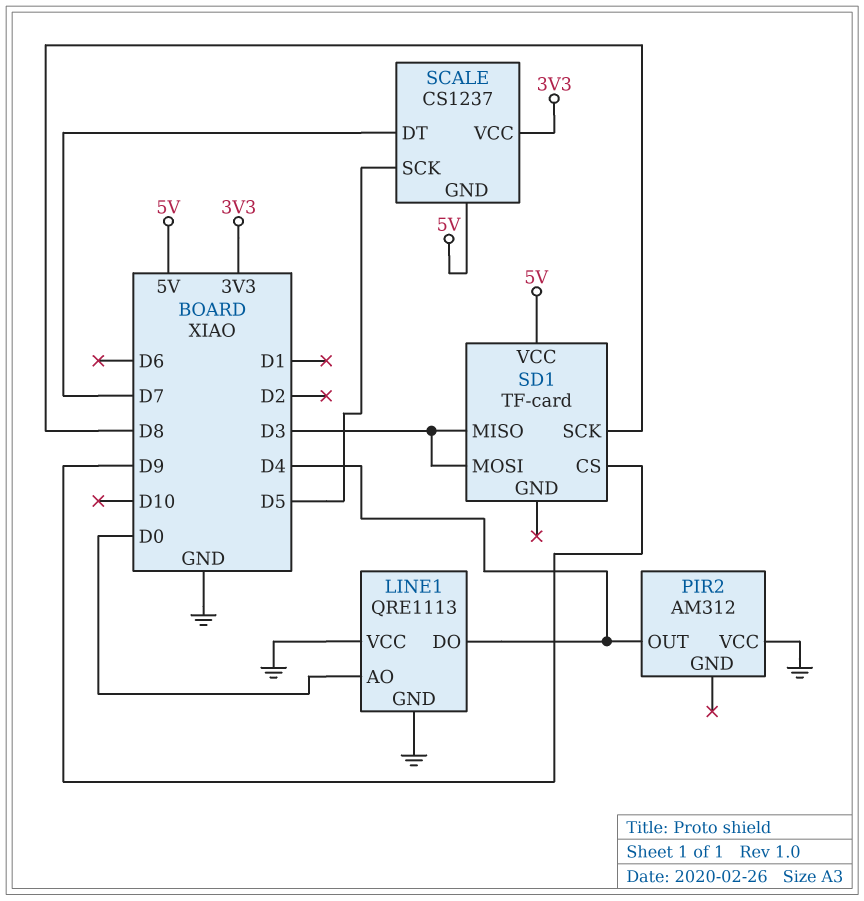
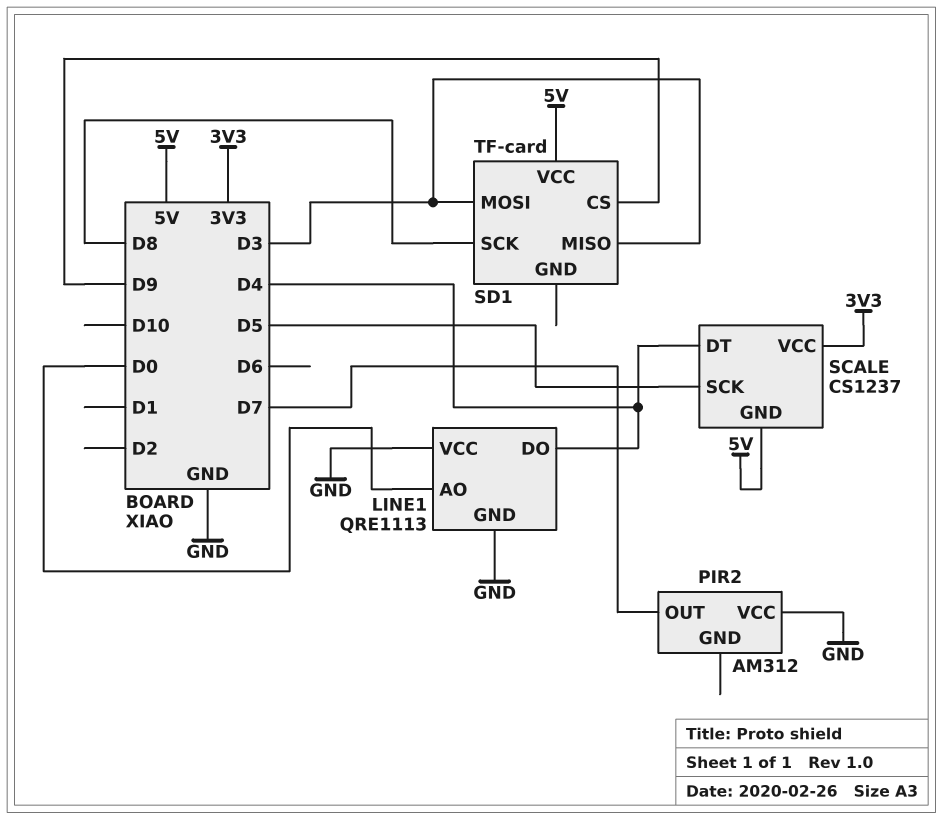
PIR2 pin OUT: D4 -> D7
SCALE pin DT: D7 -> D4

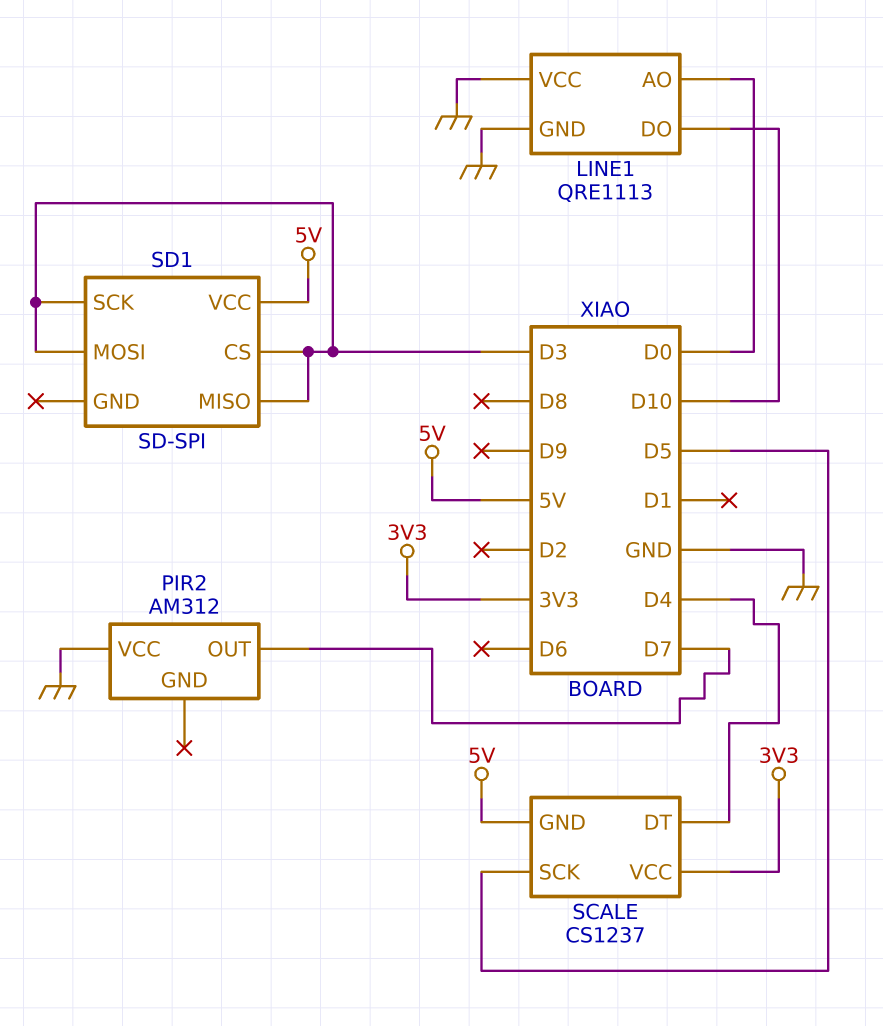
LINE1 pin DO: D4 -> D10
SD1: TF-card -> SD-SPI
SD1 pin CS: D9 -> D3
SD1 pin SCK: D8 -> D3

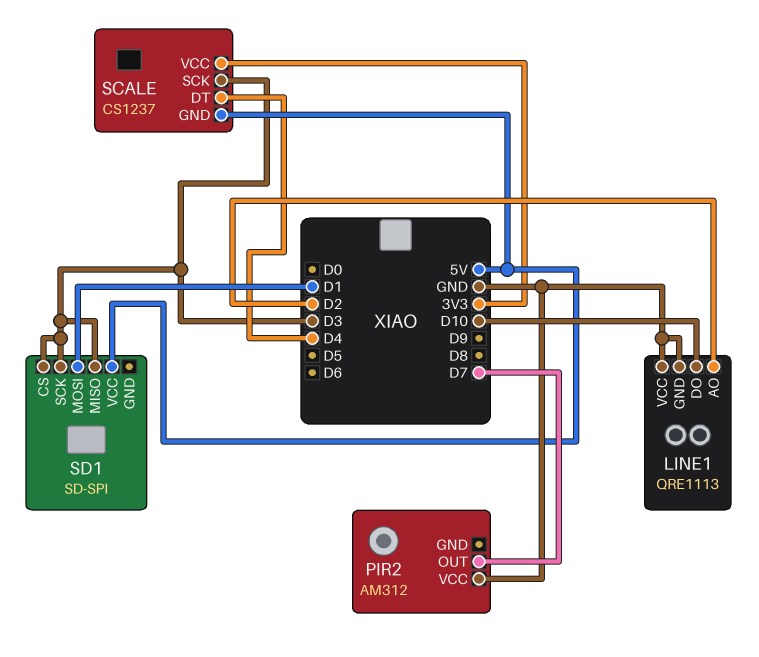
LINE1 pin AO: D0 -> D2
SCALE pin SCK: D5 -> D3
SD1 pin MOSI: D3 -> D1

